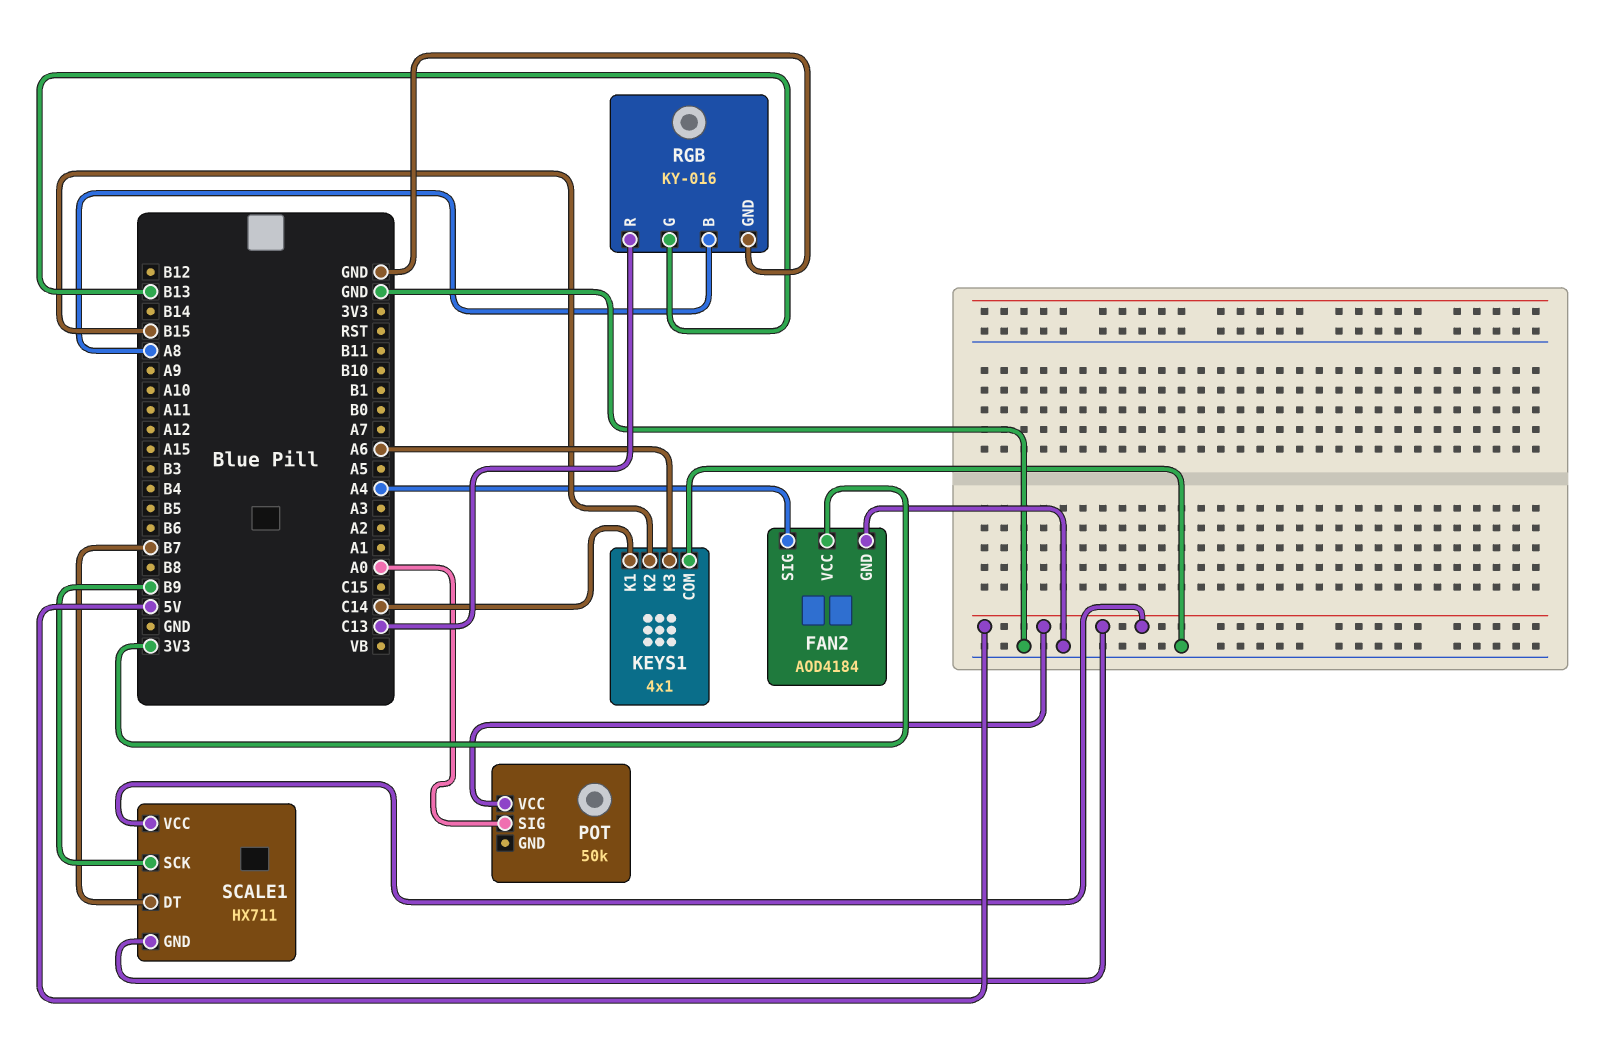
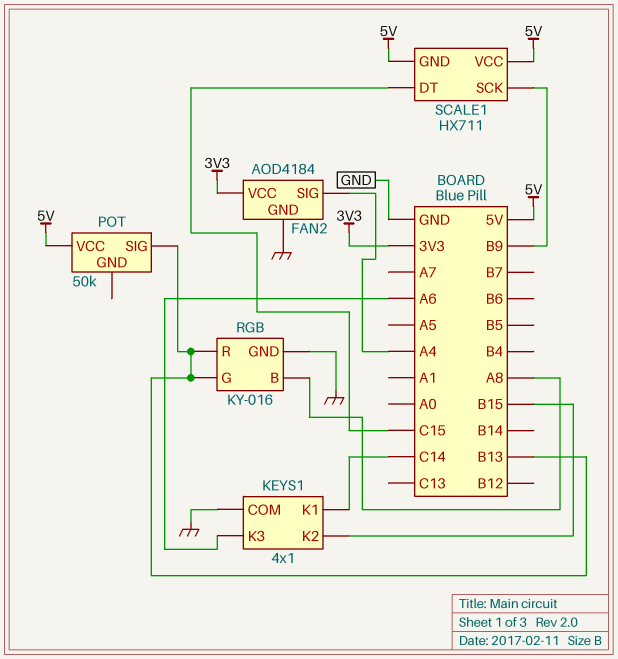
POT pin SIG: A0 -> B13
RGB pin R: C13 -> B13
SCALE1 pin DT: B7 -> C15

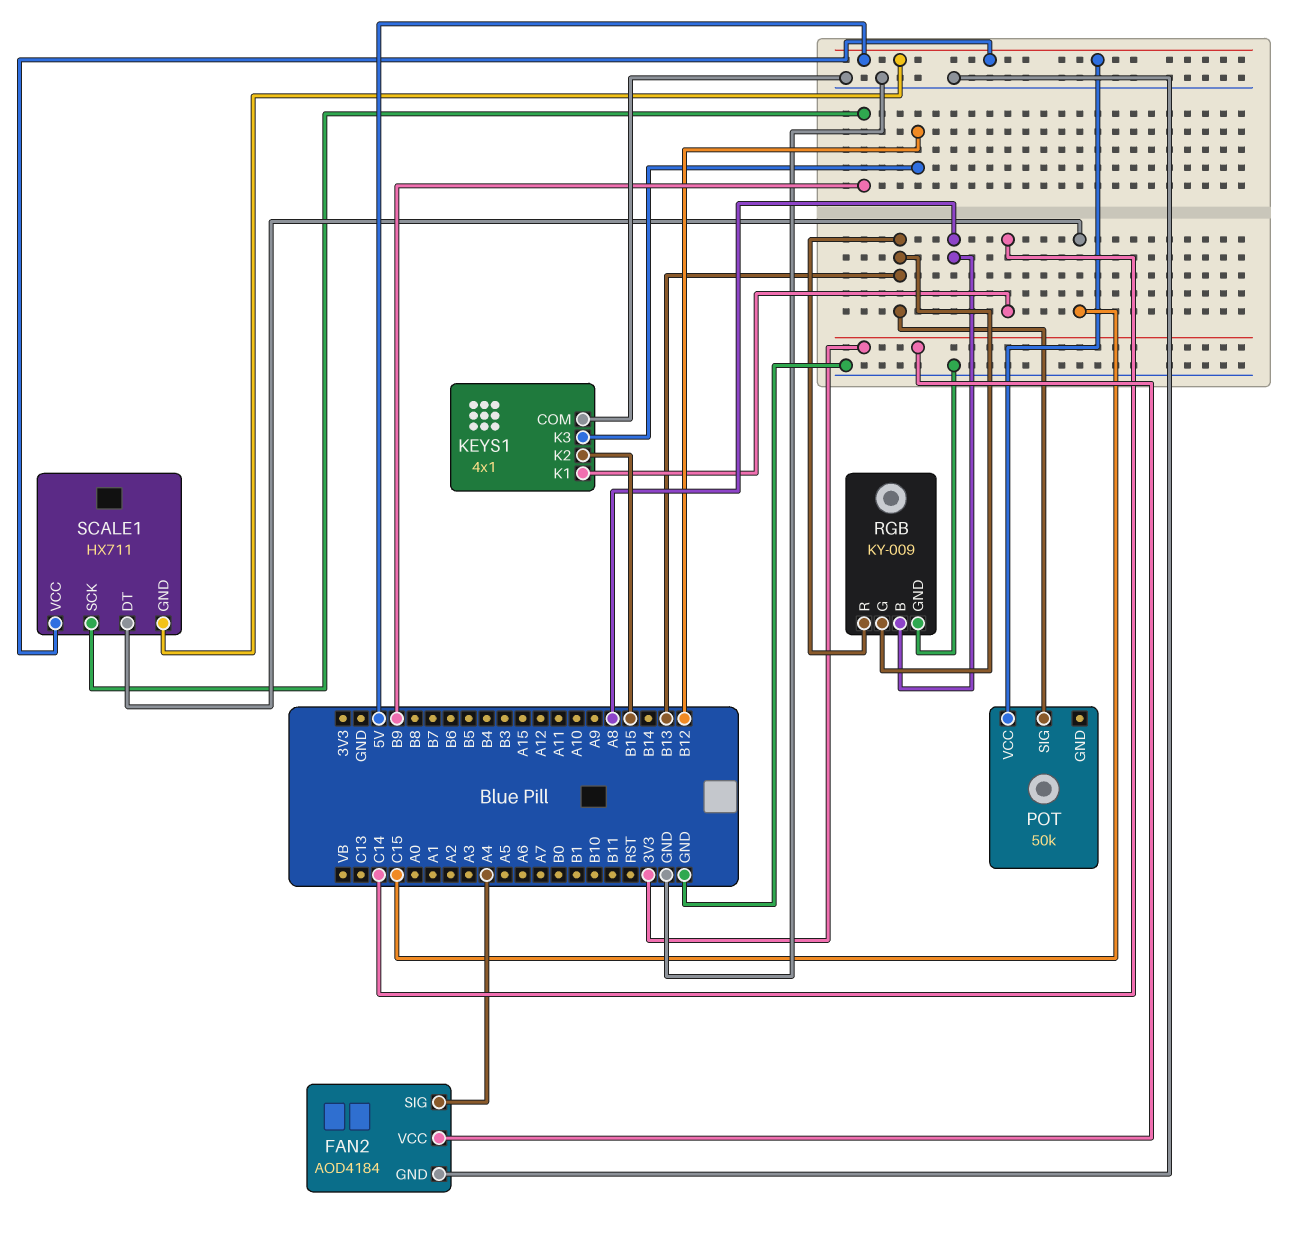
KEYS1 pin K3: A6 -> B12
RGB: KY-016 -> KY-009

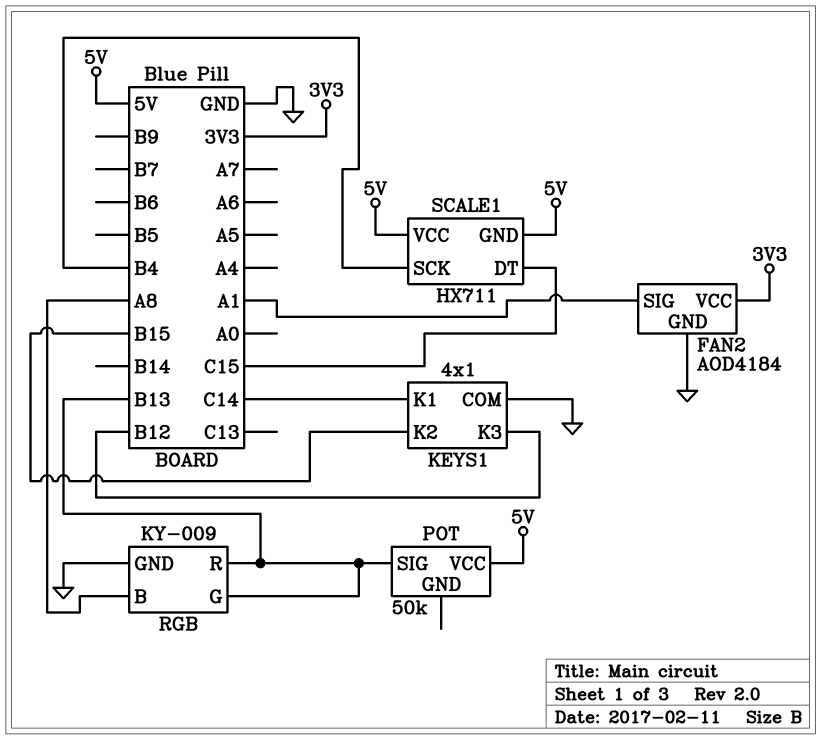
FAN2 pin SIG: A4 -> A1
SCALE1 pin SCK: B9 -> B4

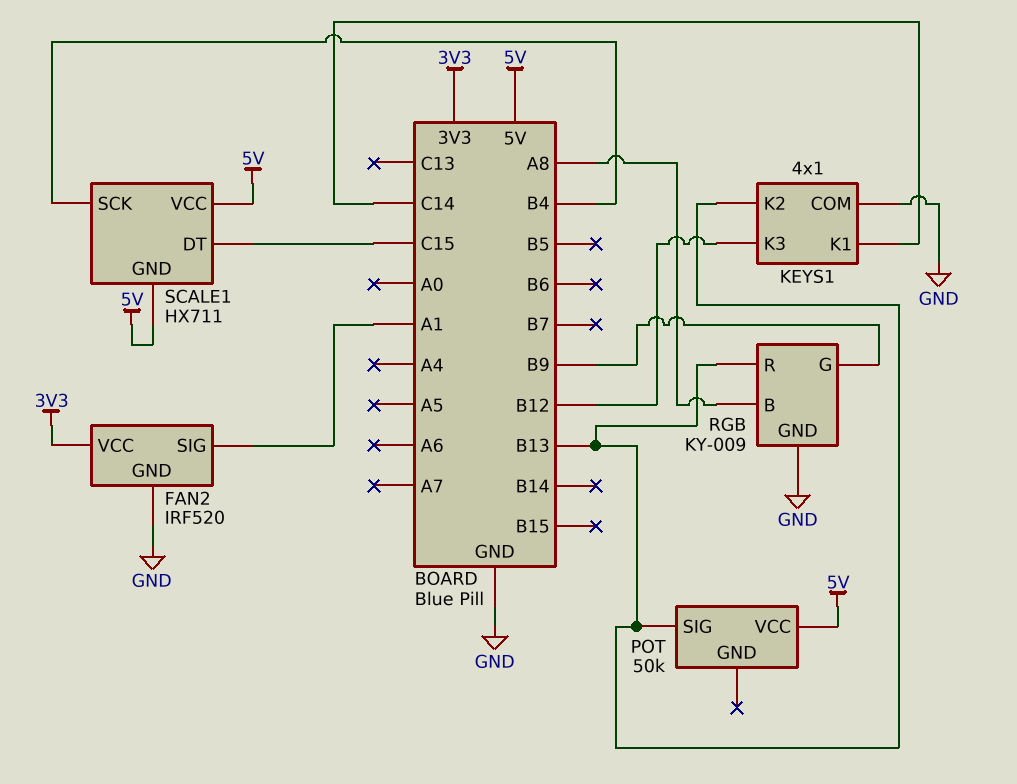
FAN2: AOD4184 -> IRF520
KEYS1 pin K2: B15 -> B13
RGB pin G: B13 -> B9

